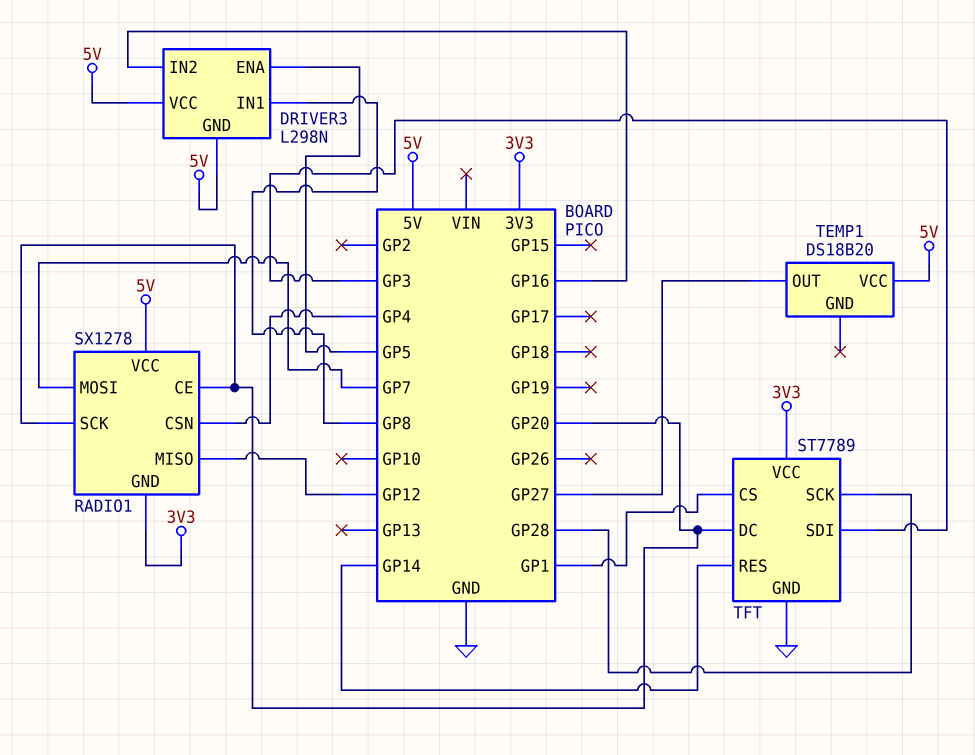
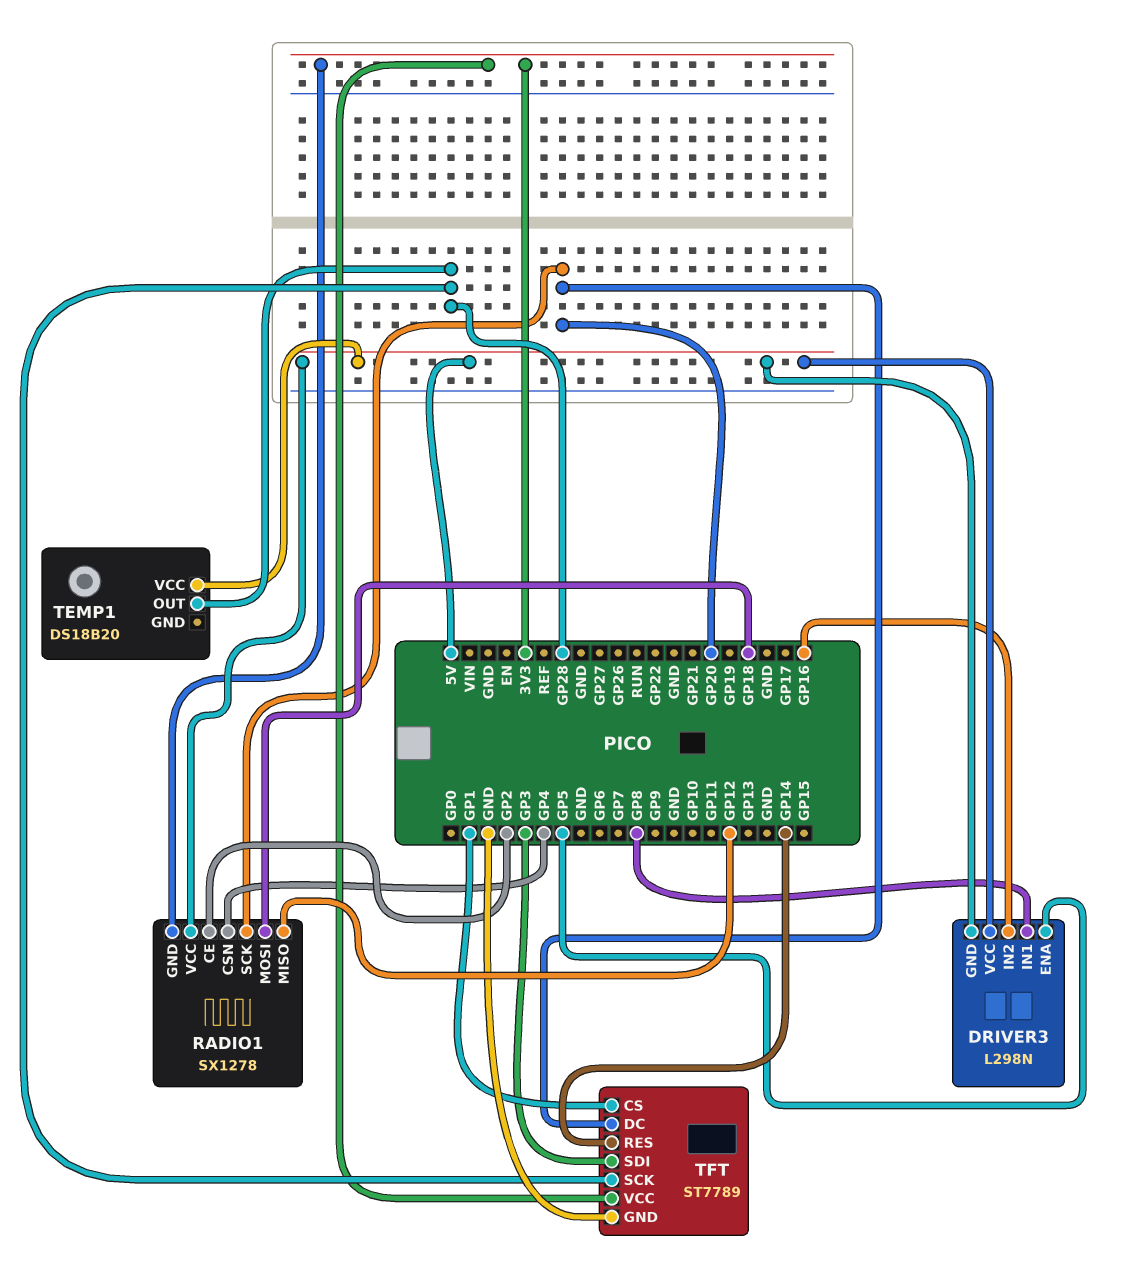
RADIO1 pin CE: GP20 -> GP2
RADIO1 pin MOSI: GP7 -> GP18
TEMP1 pin OUT: GP27 -> GP28

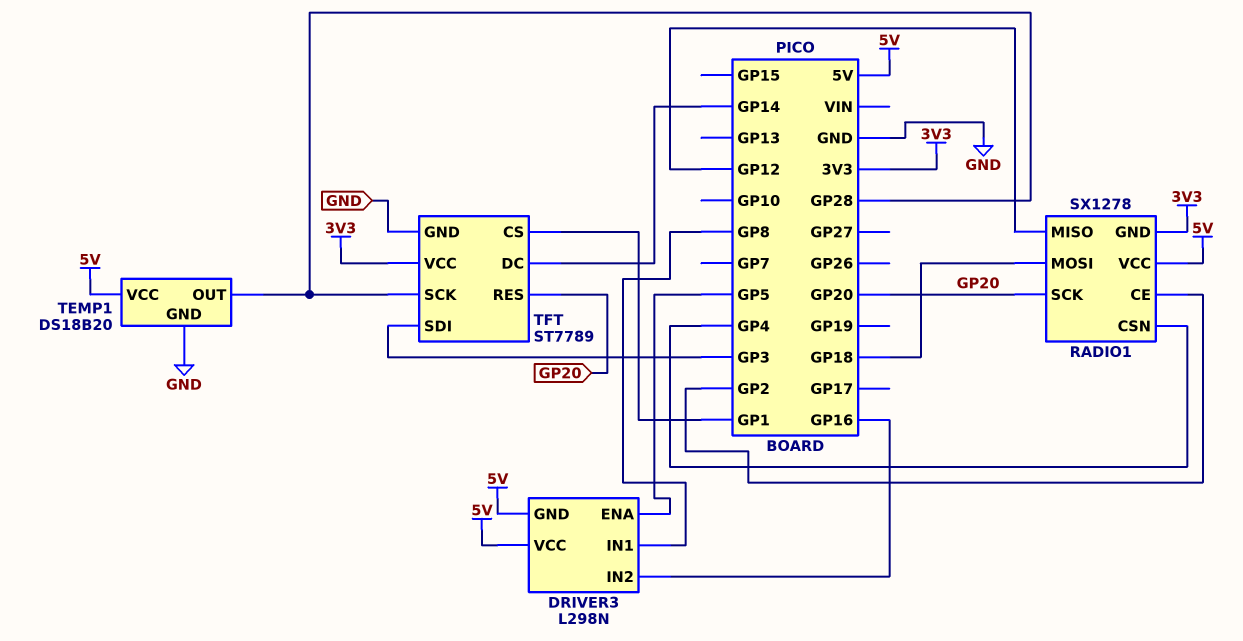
TEMP1 pin GND: none -> GND
TFT pin DC: GP20 -> GP14
TFT pin RES: GP14 -> GP20

